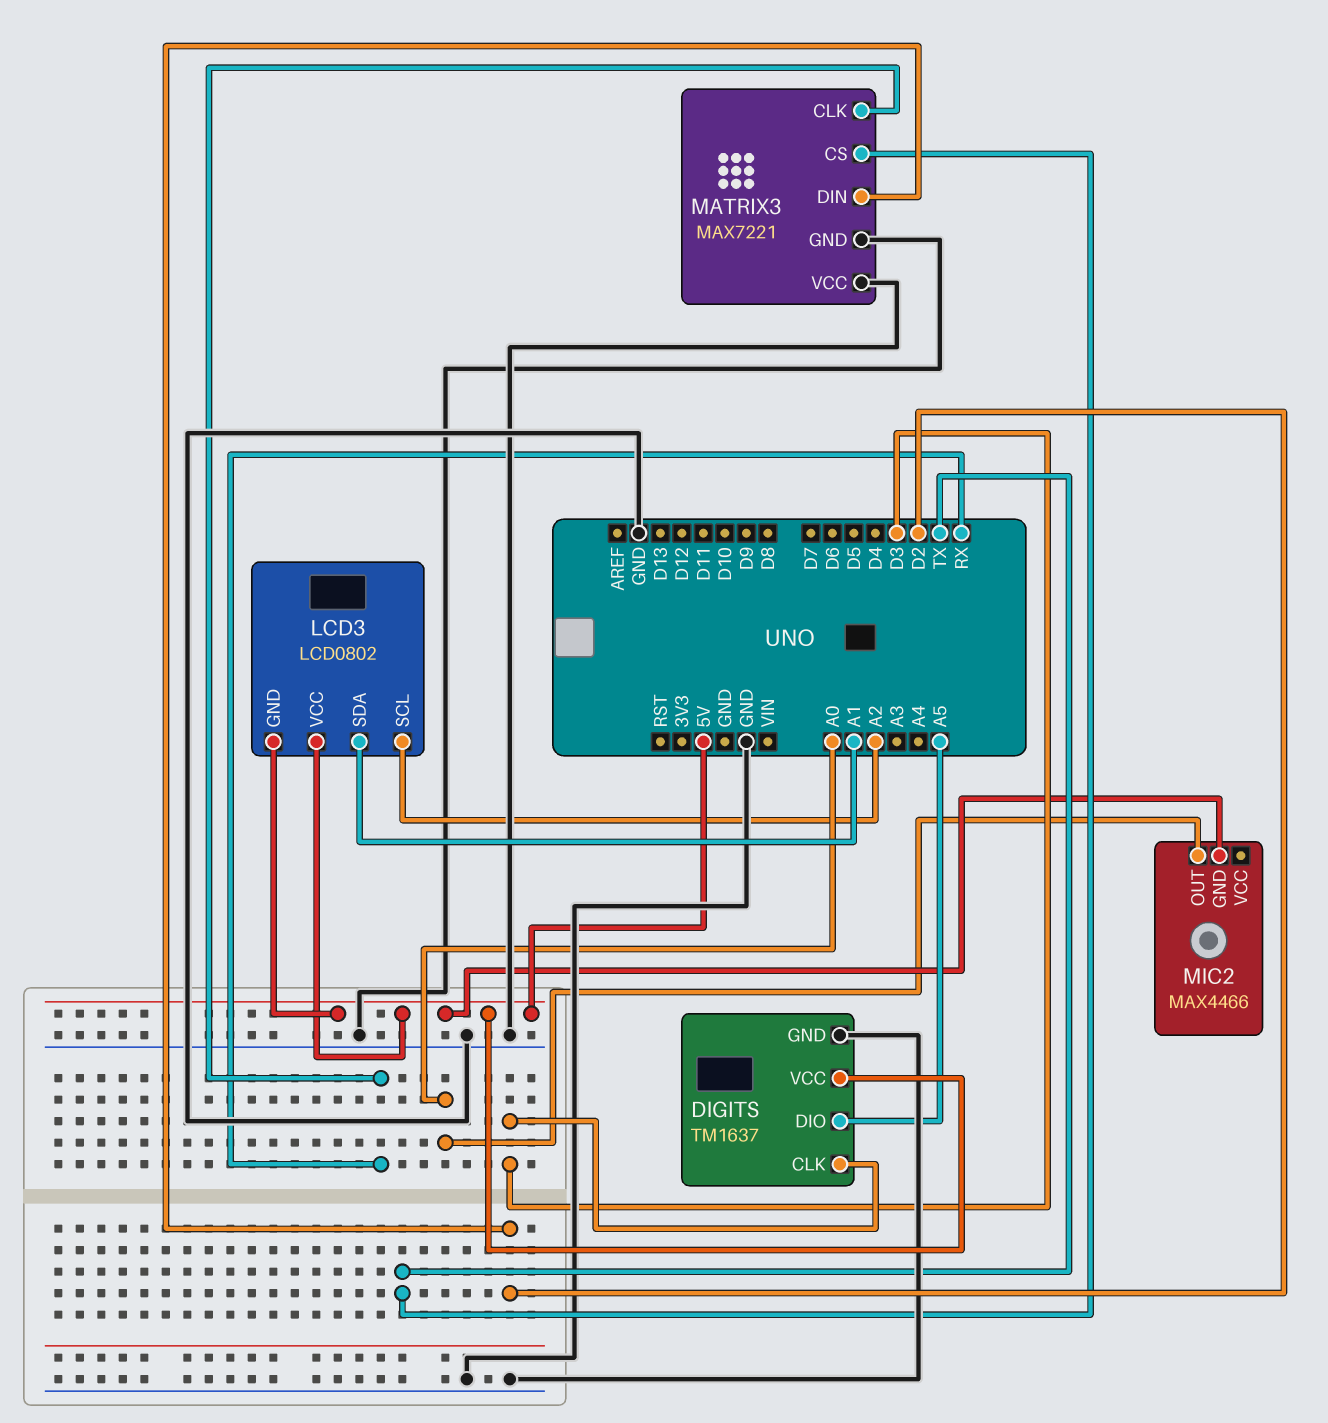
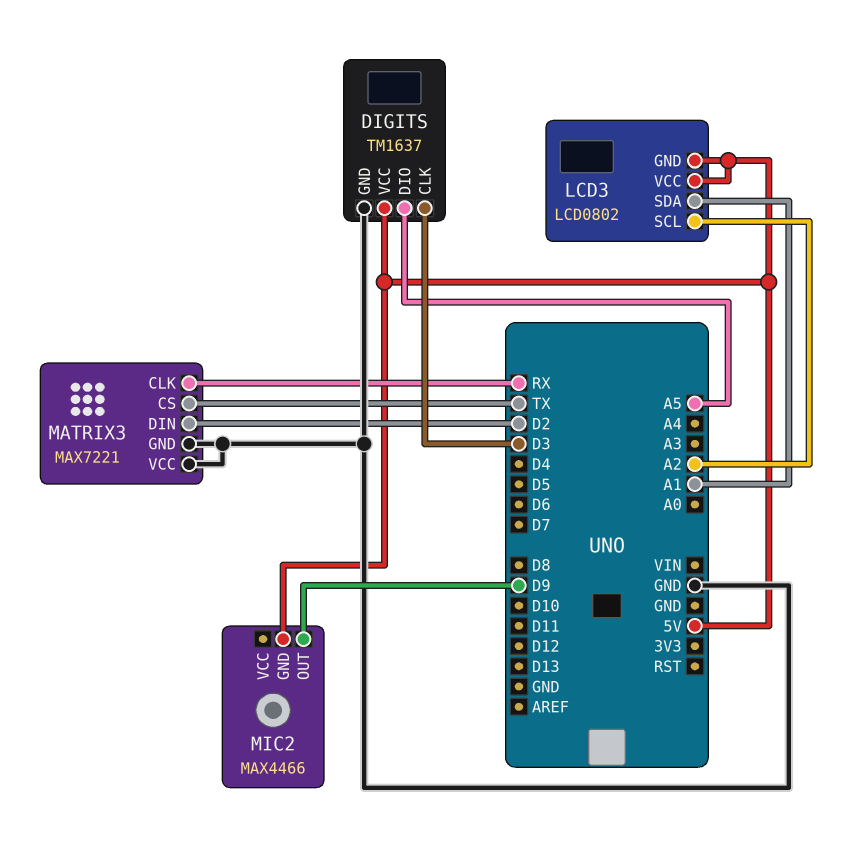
MIC2 pin OUT: A0 -> D9

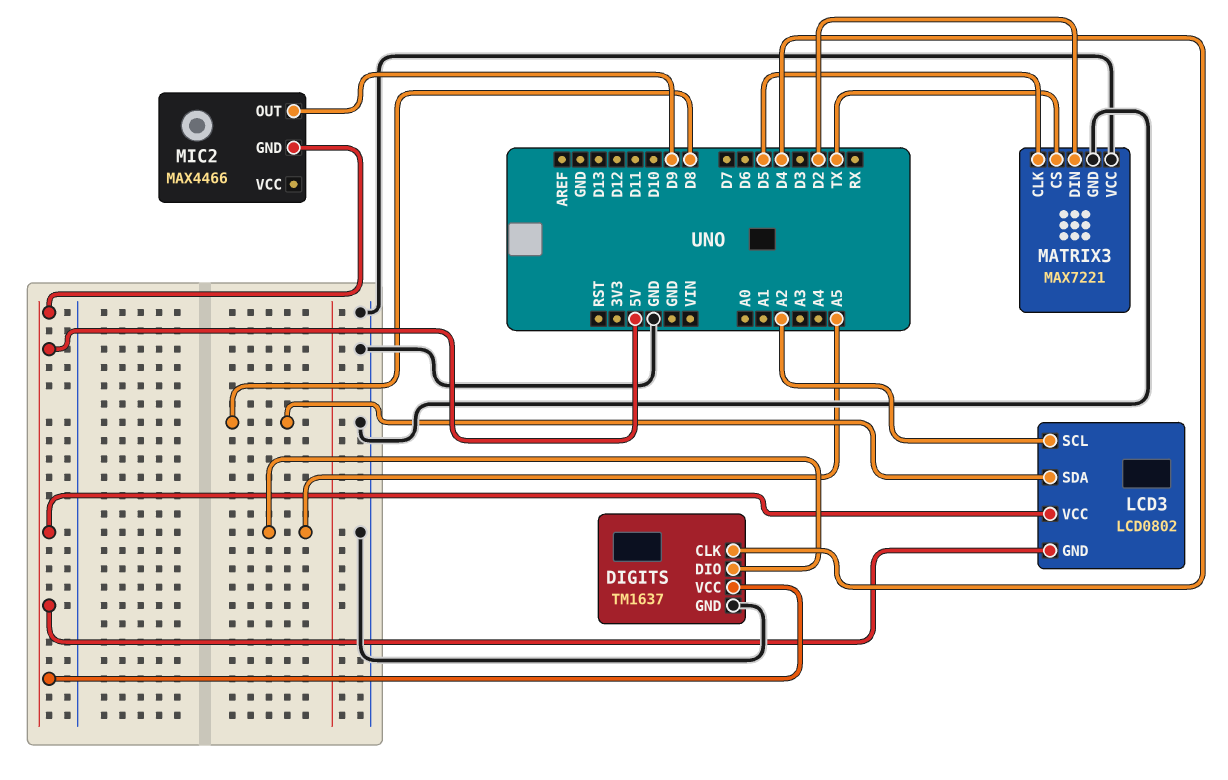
DIGITS pin CLK: D3 -> D4
LCD3 pin SDA: A1 -> D8
MATRIX3 pin CLK: RX -> D5

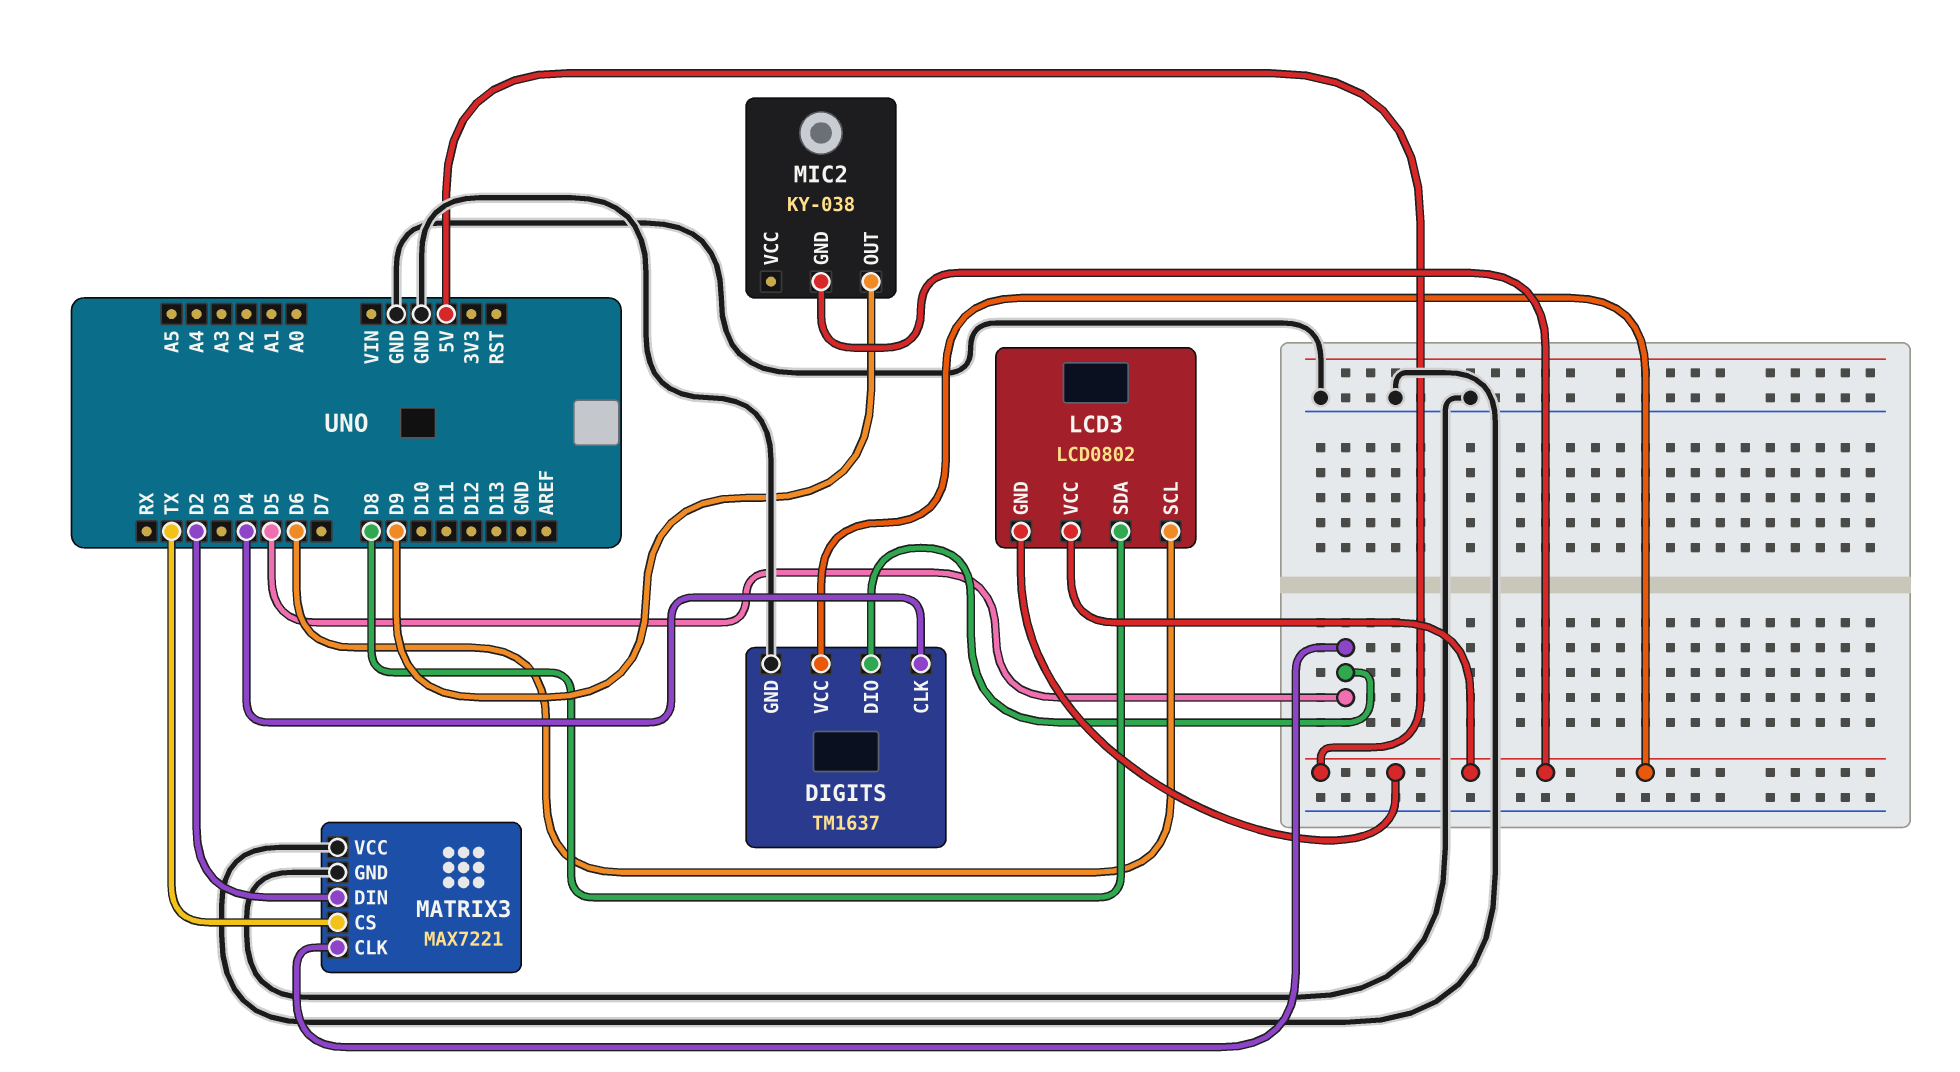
DIGITS pin DIO: A5 -> D5
LCD3 pin SCL: A2 -> D6
MIC2: MAX4466 -> KY-038

